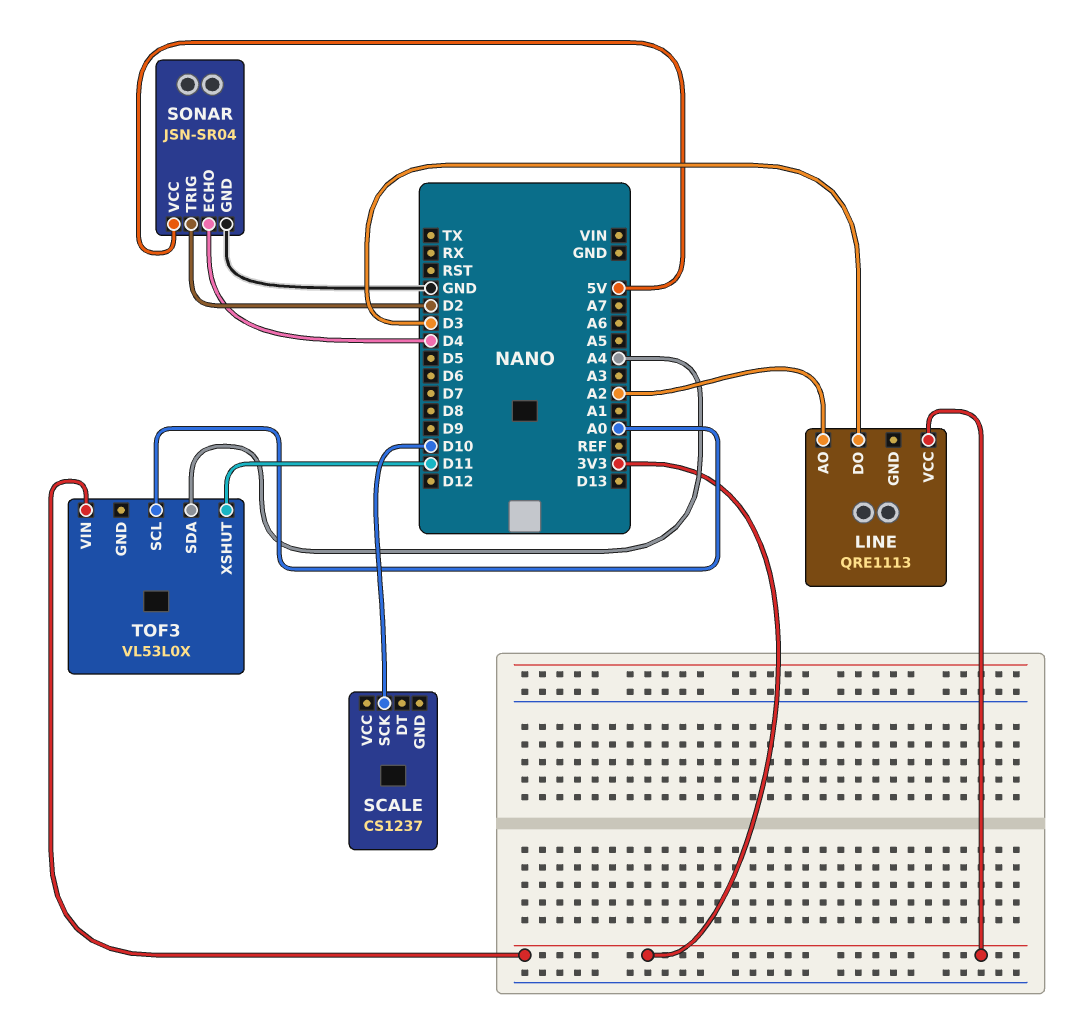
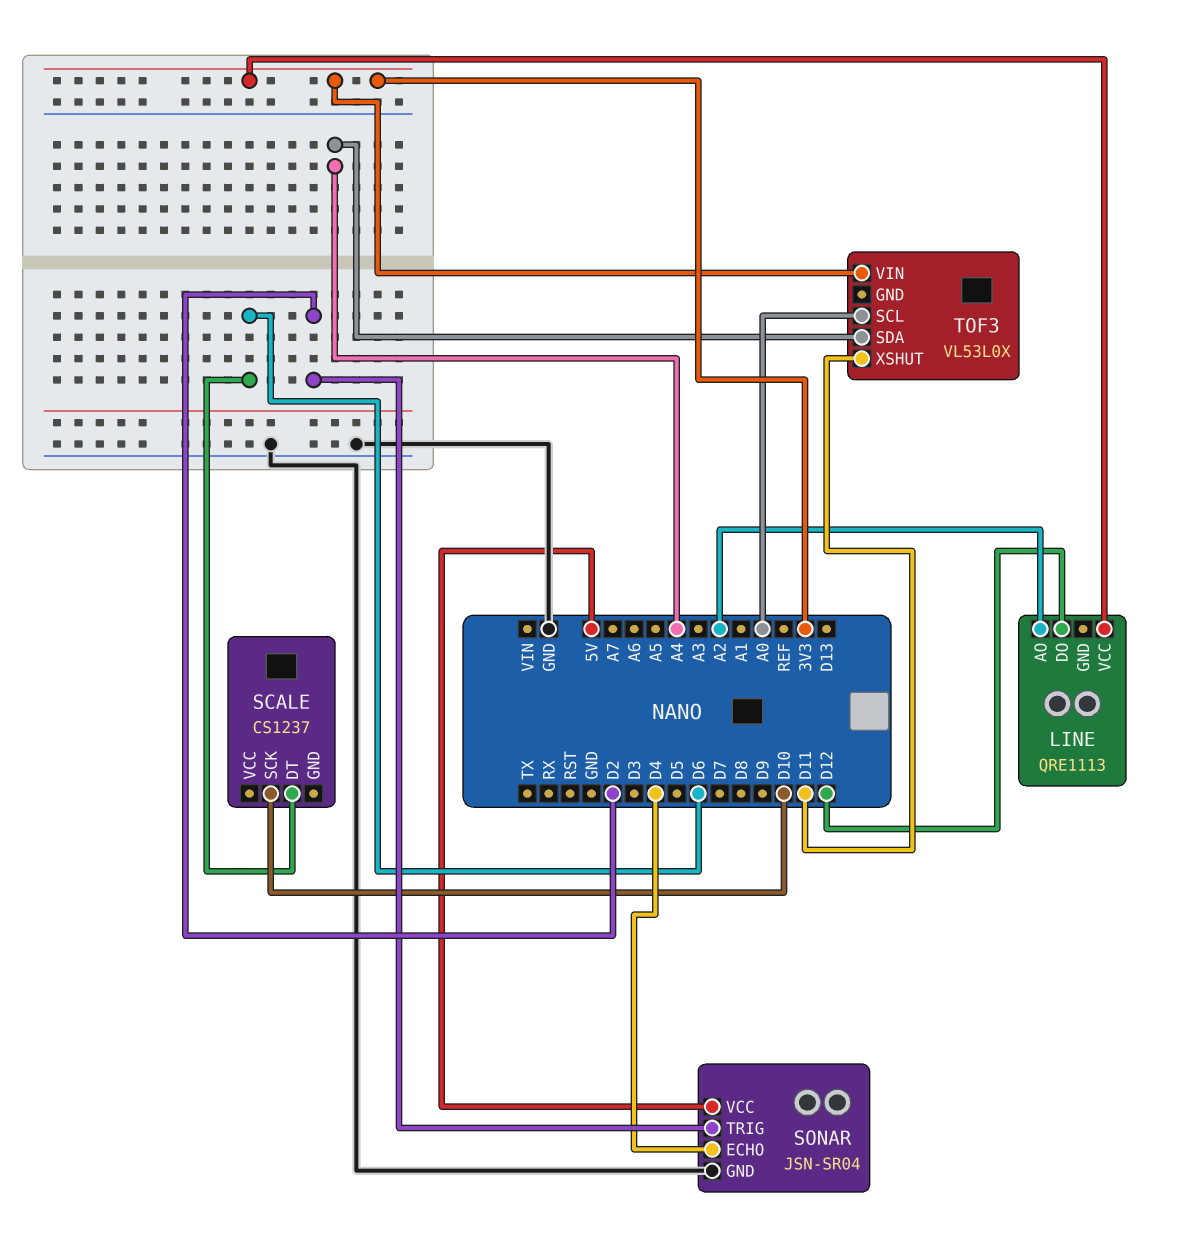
LINE pin DO: D3 -> D12
SCALE pin DT: none -> D6

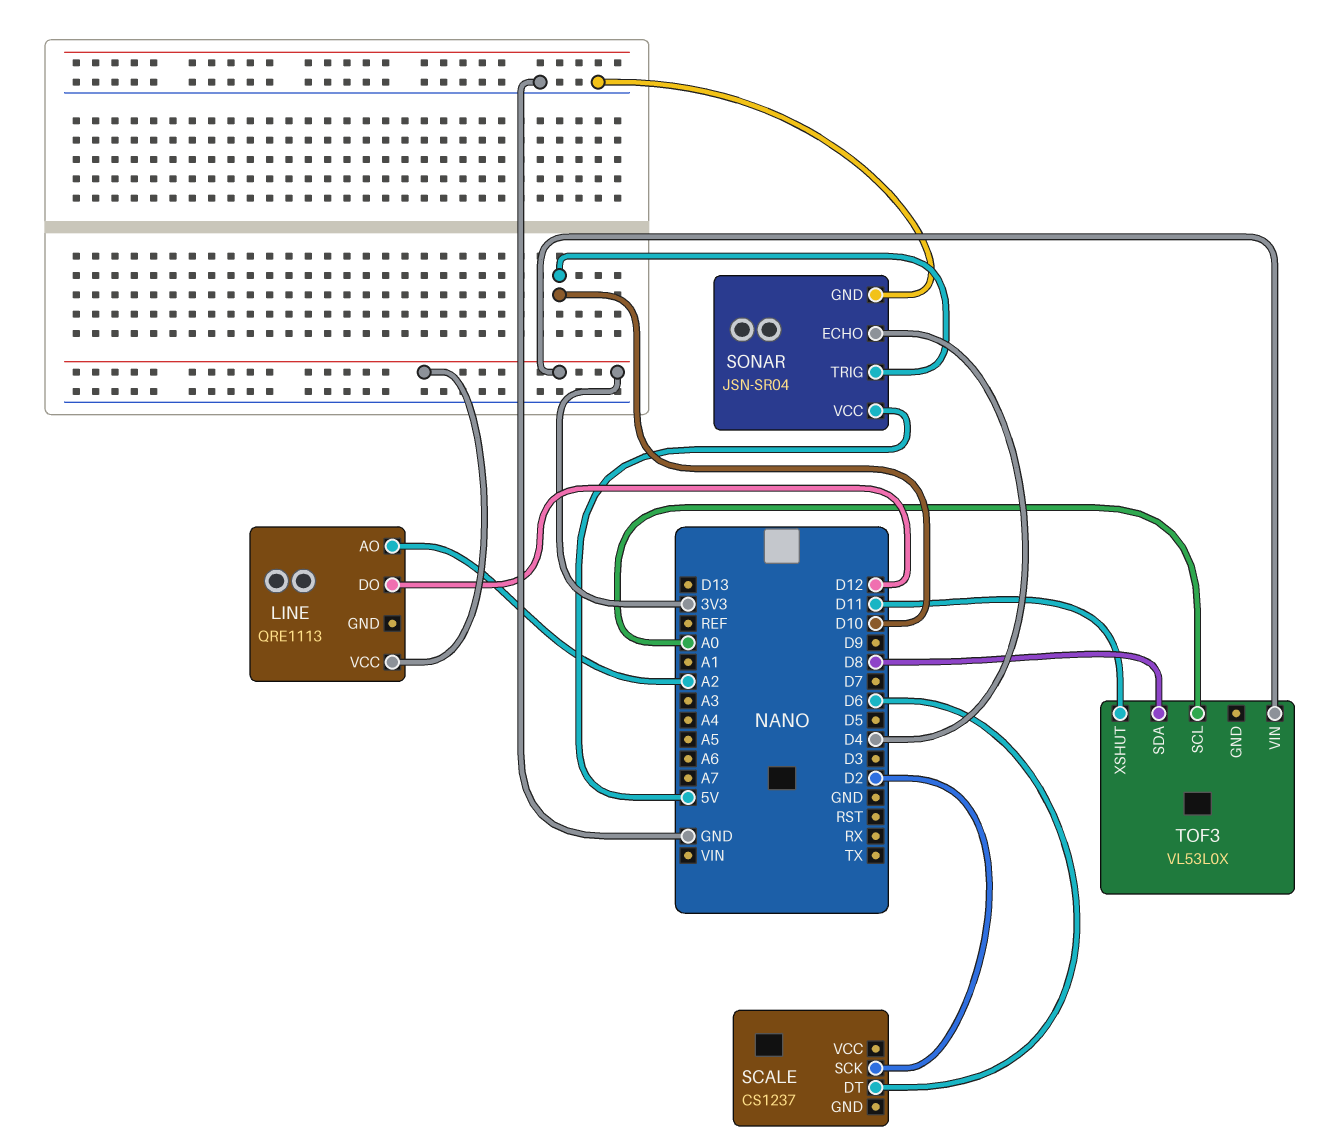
SCALE pin SCK: D10 -> D2
SONAR pin TRIG: D2 -> D10
TOF3 pin SDA: A4 -> D8

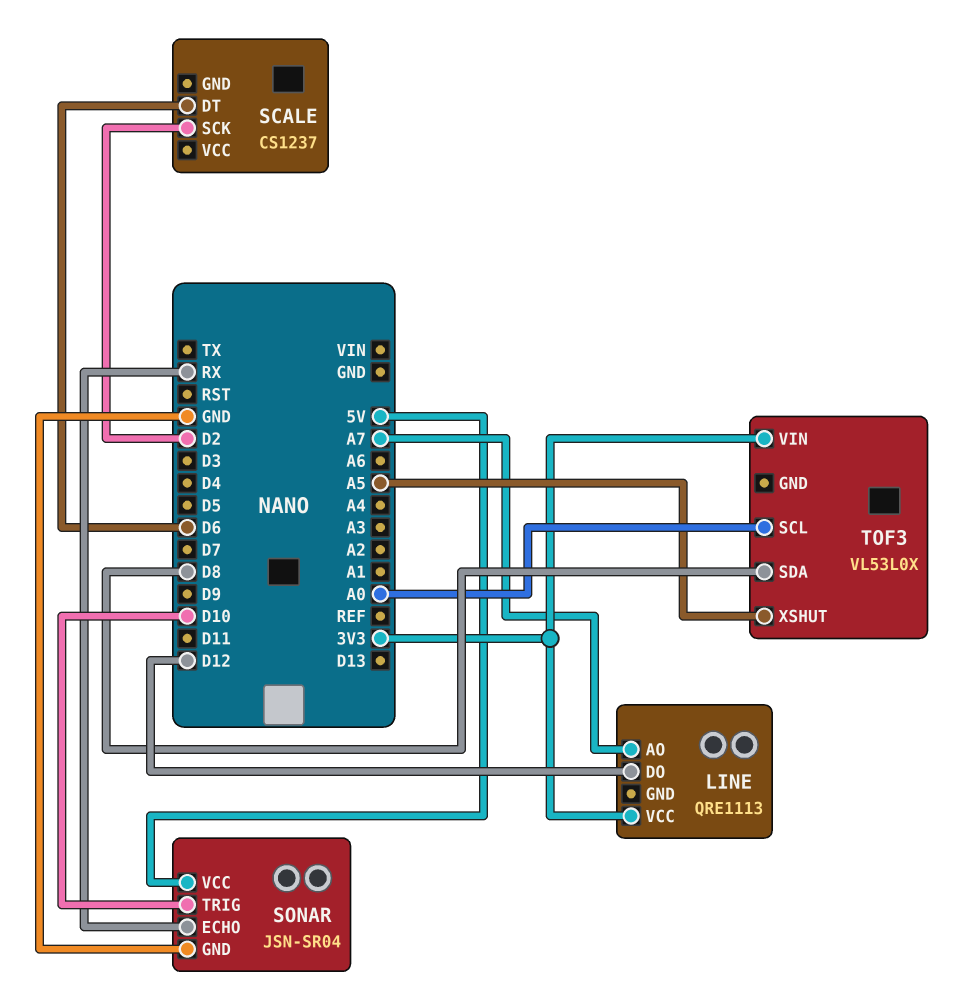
LINE pin AO: A2 -> A7
SONAR pin ECHO: D4 -> RX
TOF3 pin XSHUT: D11 -> A5

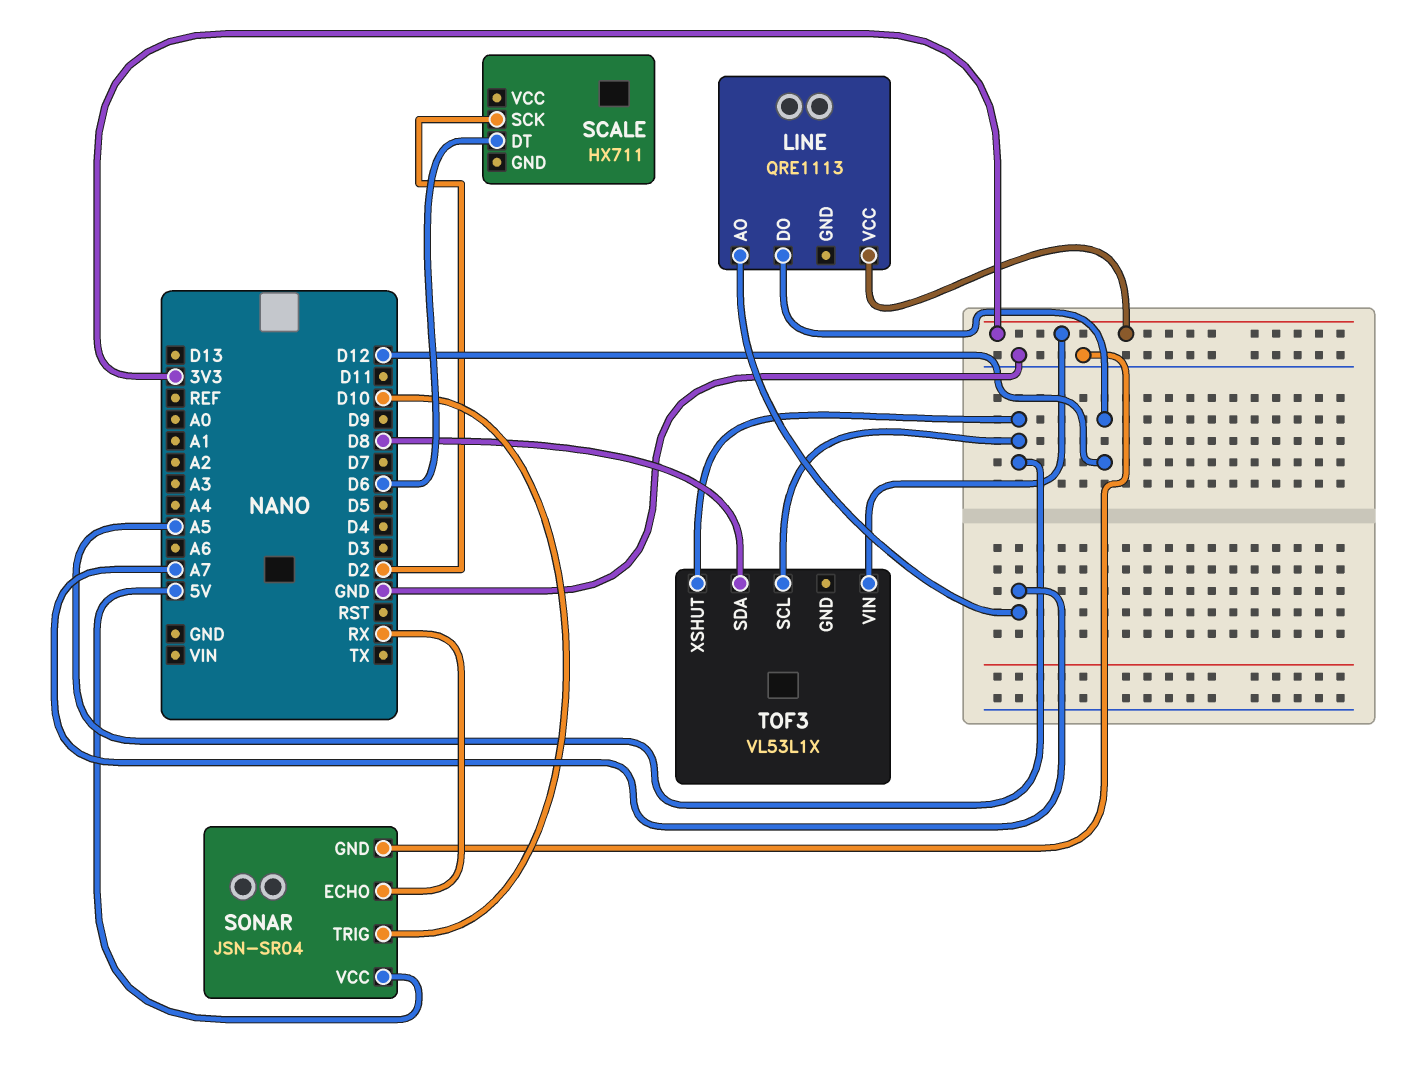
SCALE: CS1237 -> HX711
TOF3: VL53L0X -> VL53L1X
TOF3 pin SCL: A0 -> A5

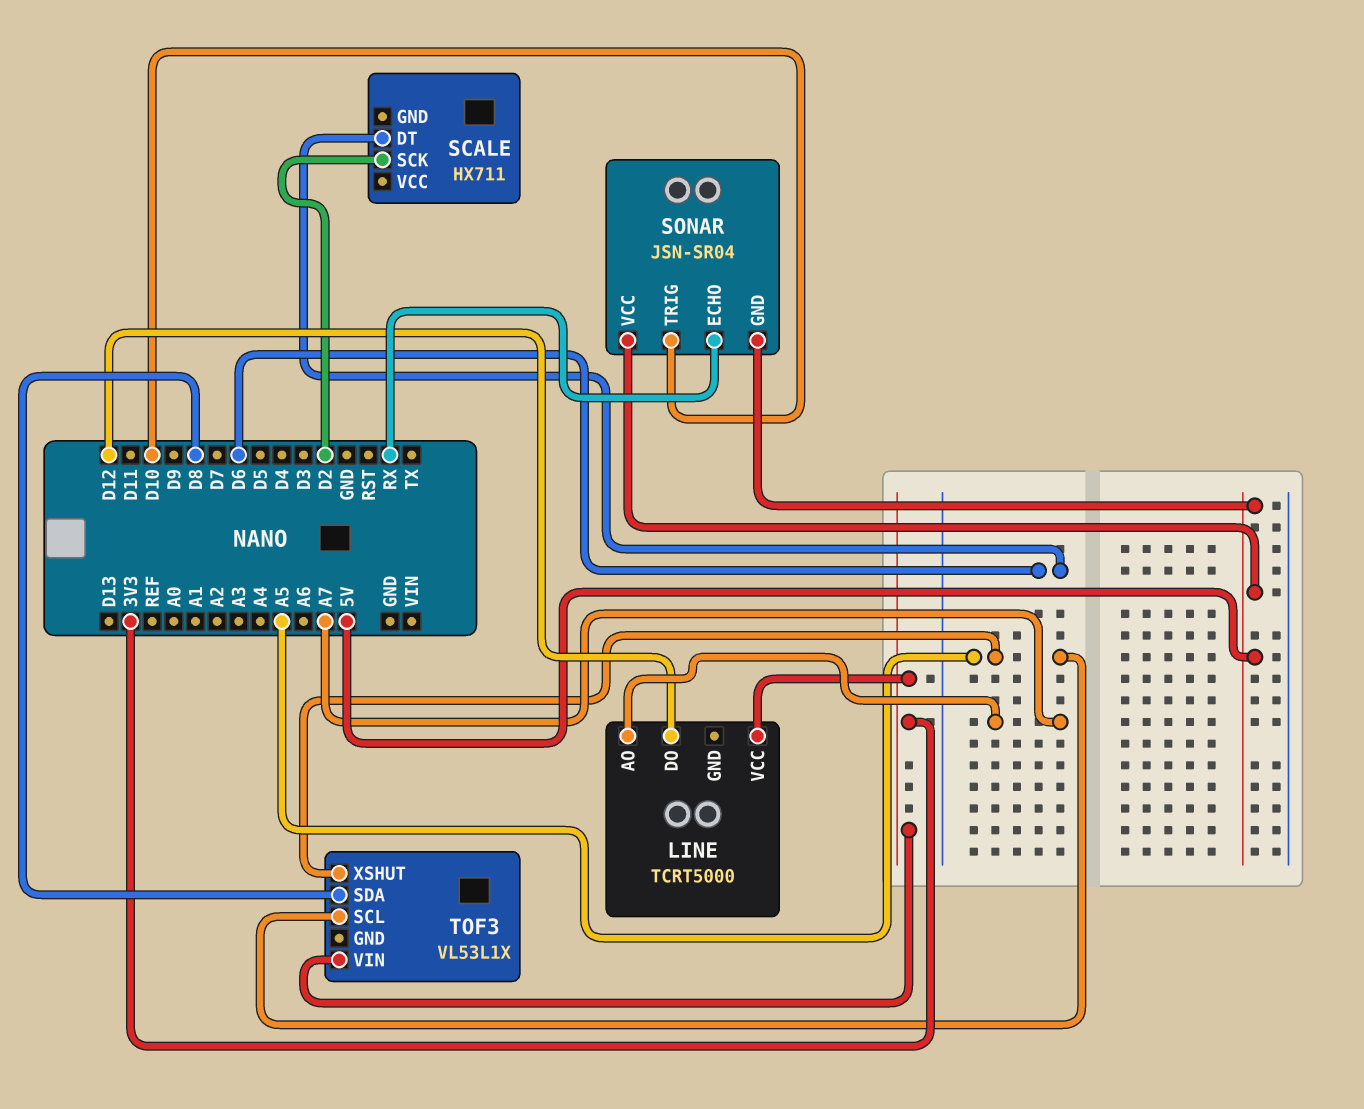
LINE: QRE1113 -> TCRT5000
SONAR pin GND: GND -> 5V

